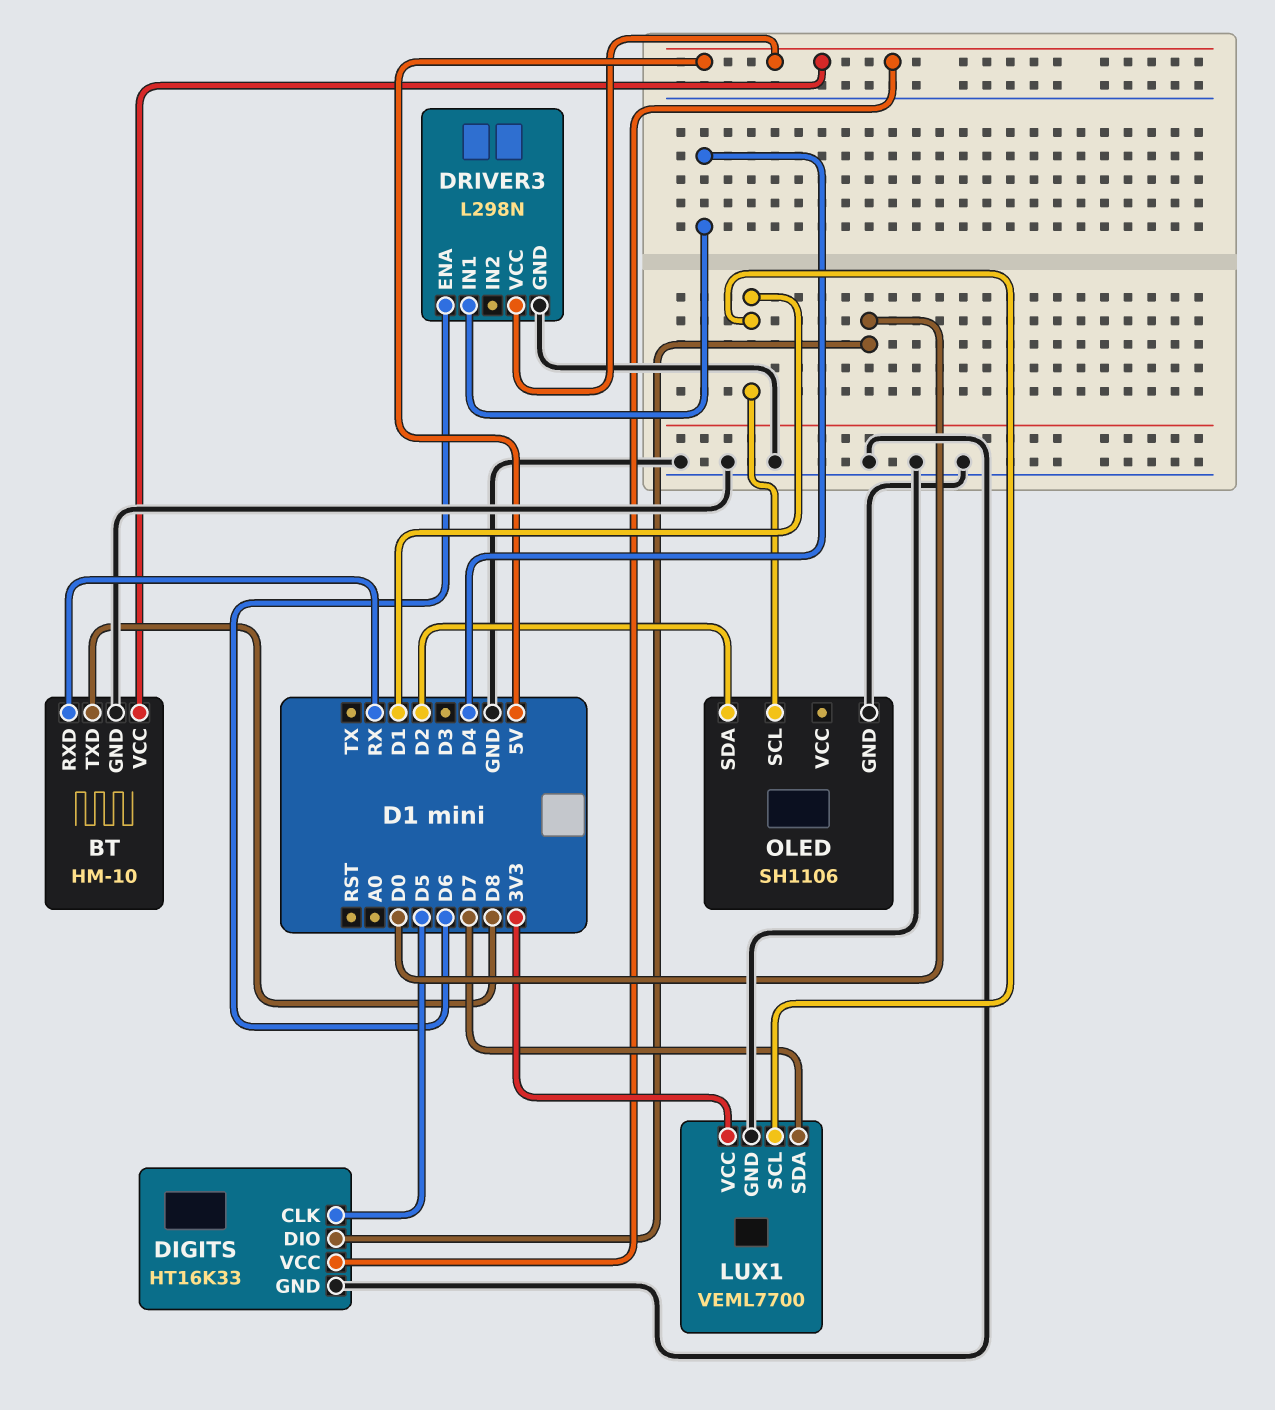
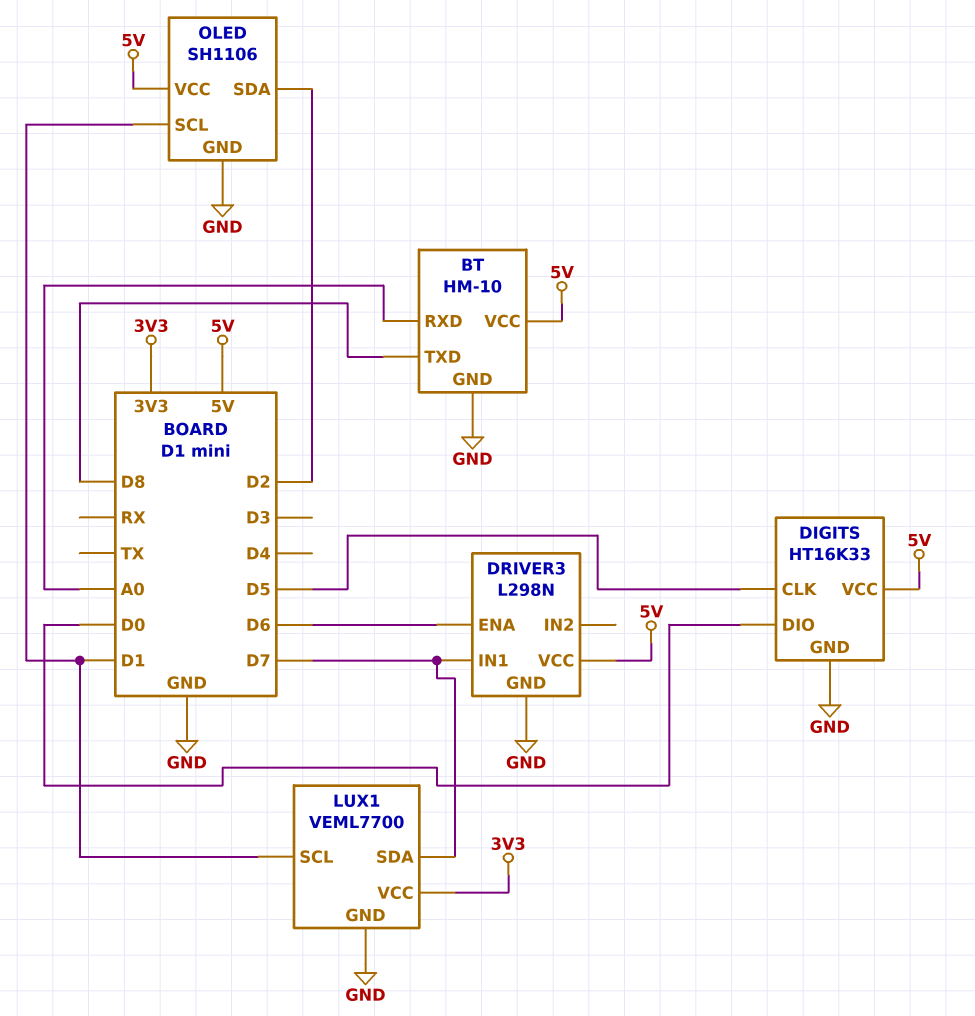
BT pin RXD: RX -> A0
DRIVER3 pin IN1: D4 -> D7
OLED pin VCC: none -> 5V

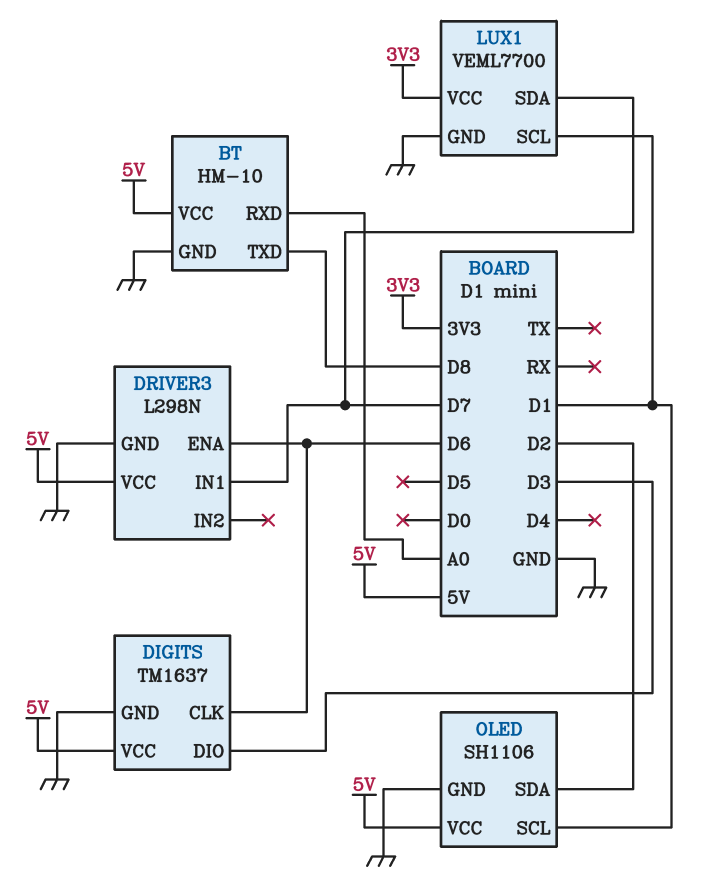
DIGITS: HT16K33 -> TM1637
DIGITS pin CLK: D5 -> D6
DIGITS pin DIO: D0 -> D3

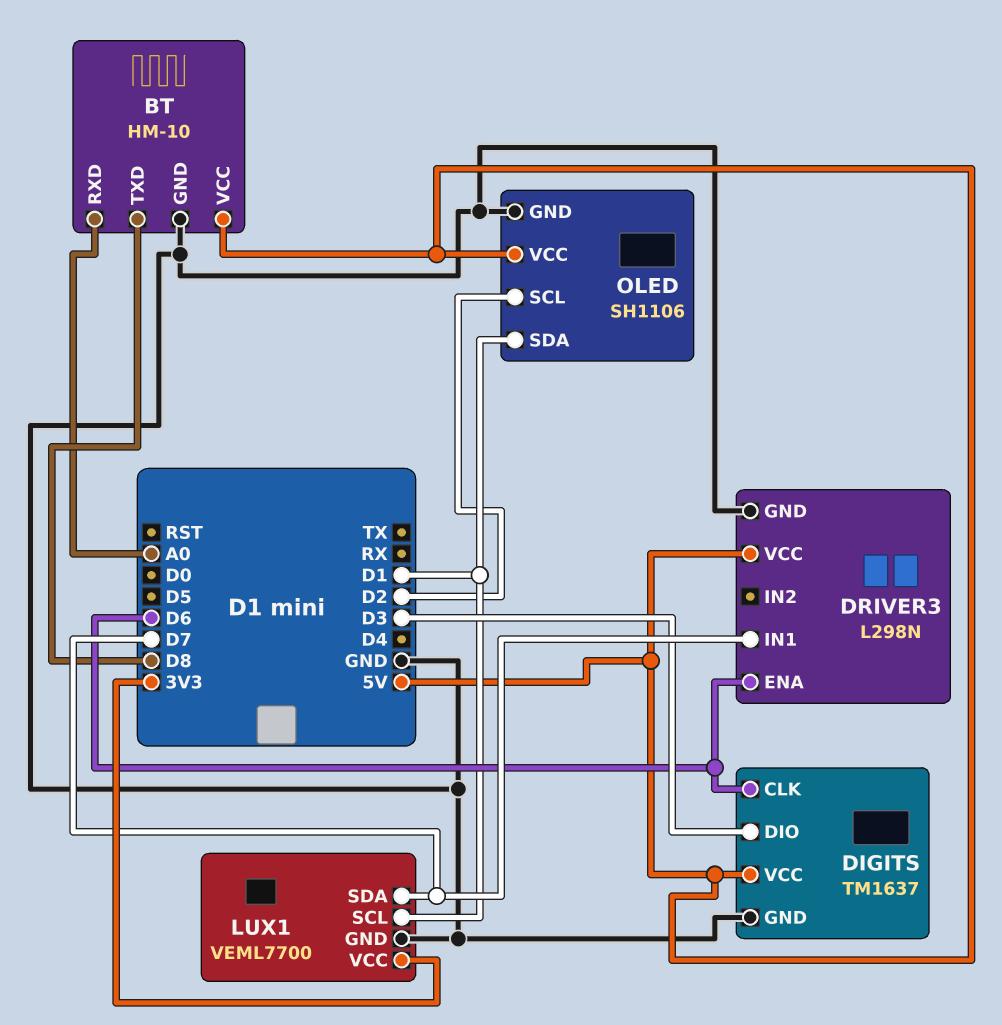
OLED pin SCL: D1 -> D2
OLED pin SDA: D2 -> D1

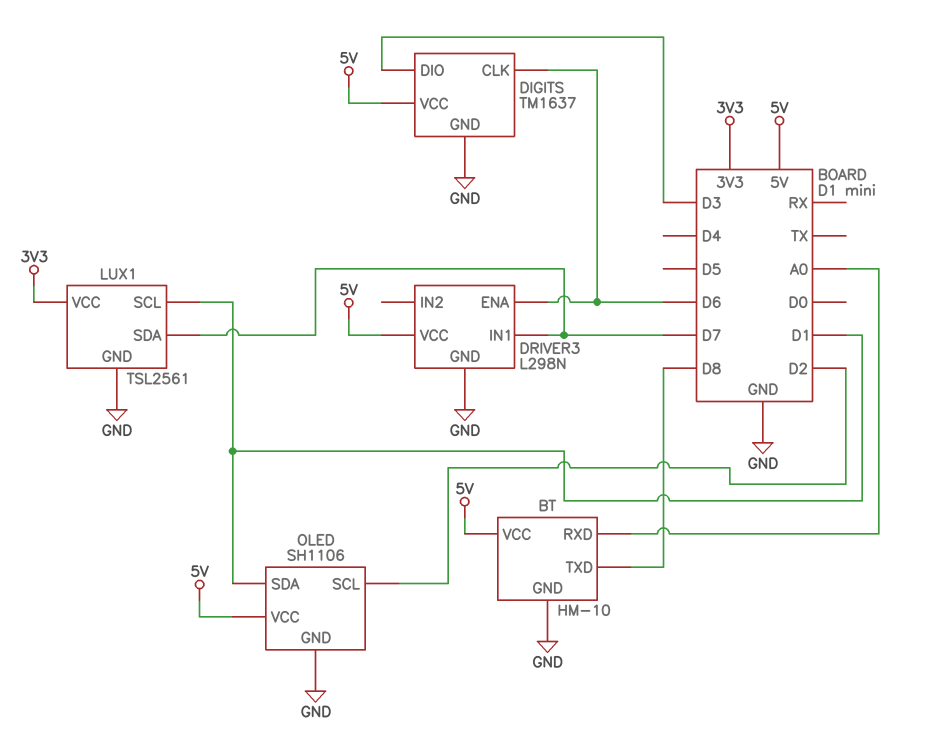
LUX1: VEML7700 -> TSL2561

